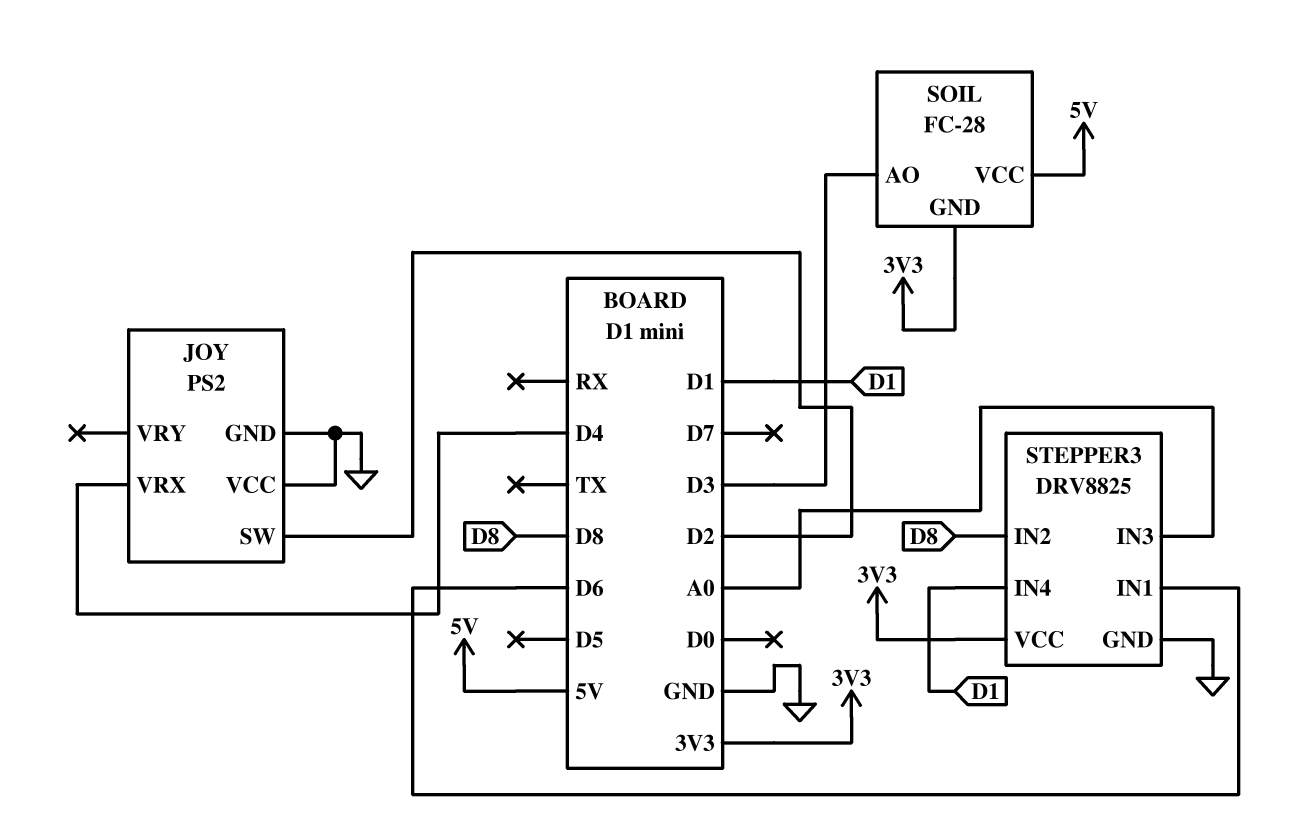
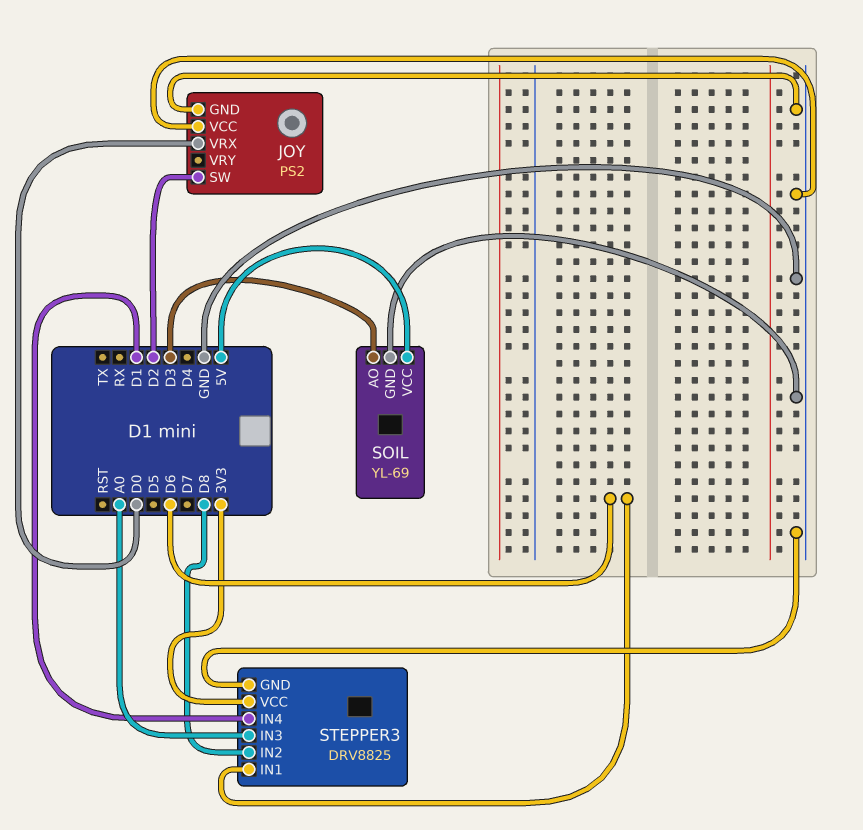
JOY pin VRX: D4 -> D0
SOIL: FC-28 -> YL-69
SOIL pin GND: 3V3 -> GND

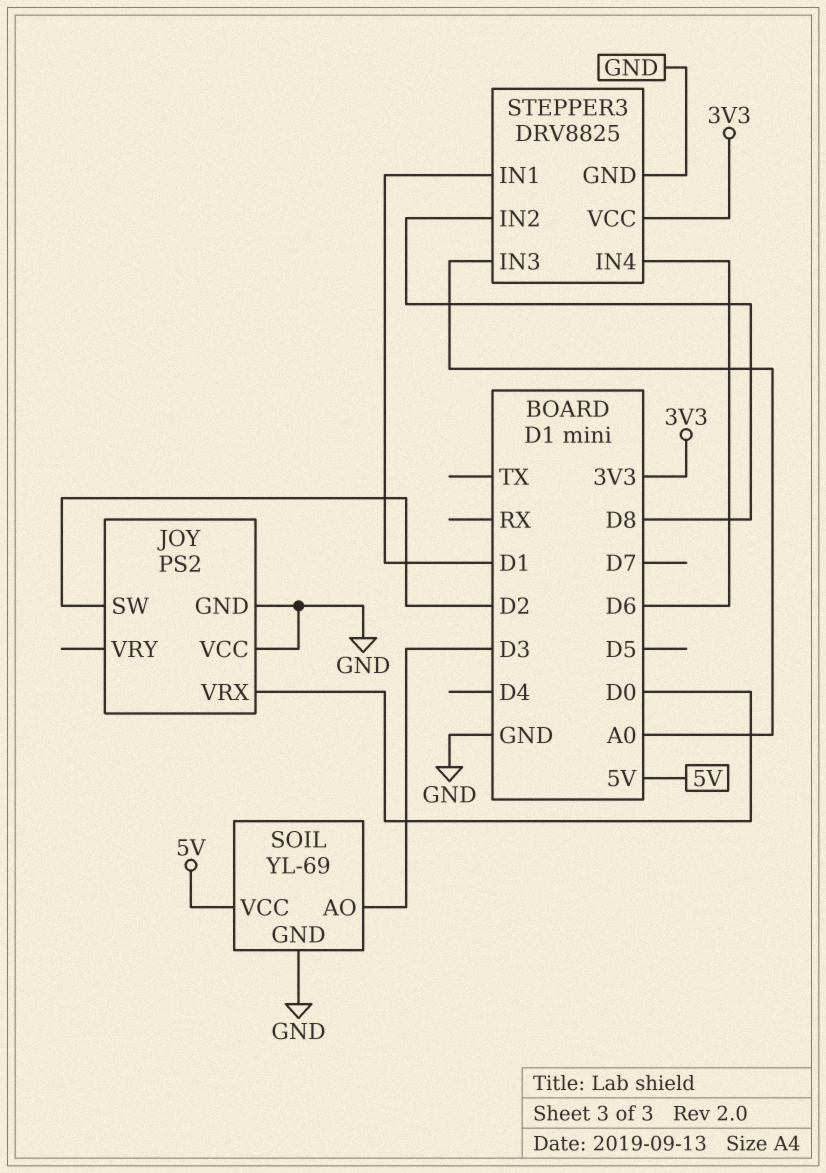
STEPPER3 pin IN1: D6 -> D1
STEPPER3 pin IN4: D1 -> D6

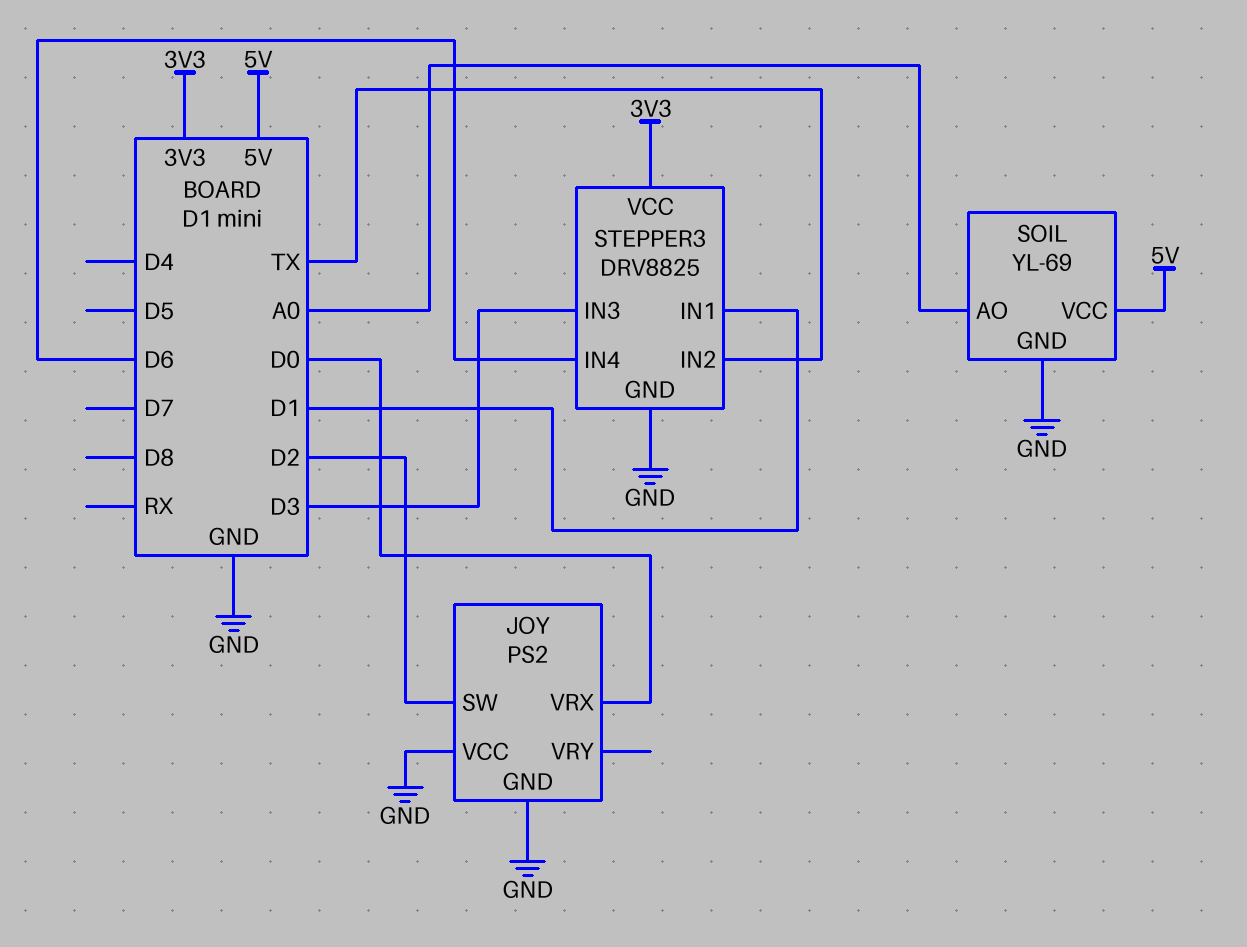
SOIL pin AO: D3 -> A0
STEPPER3 pin IN2: D8 -> TX
STEPPER3 pin IN3: A0 -> D3

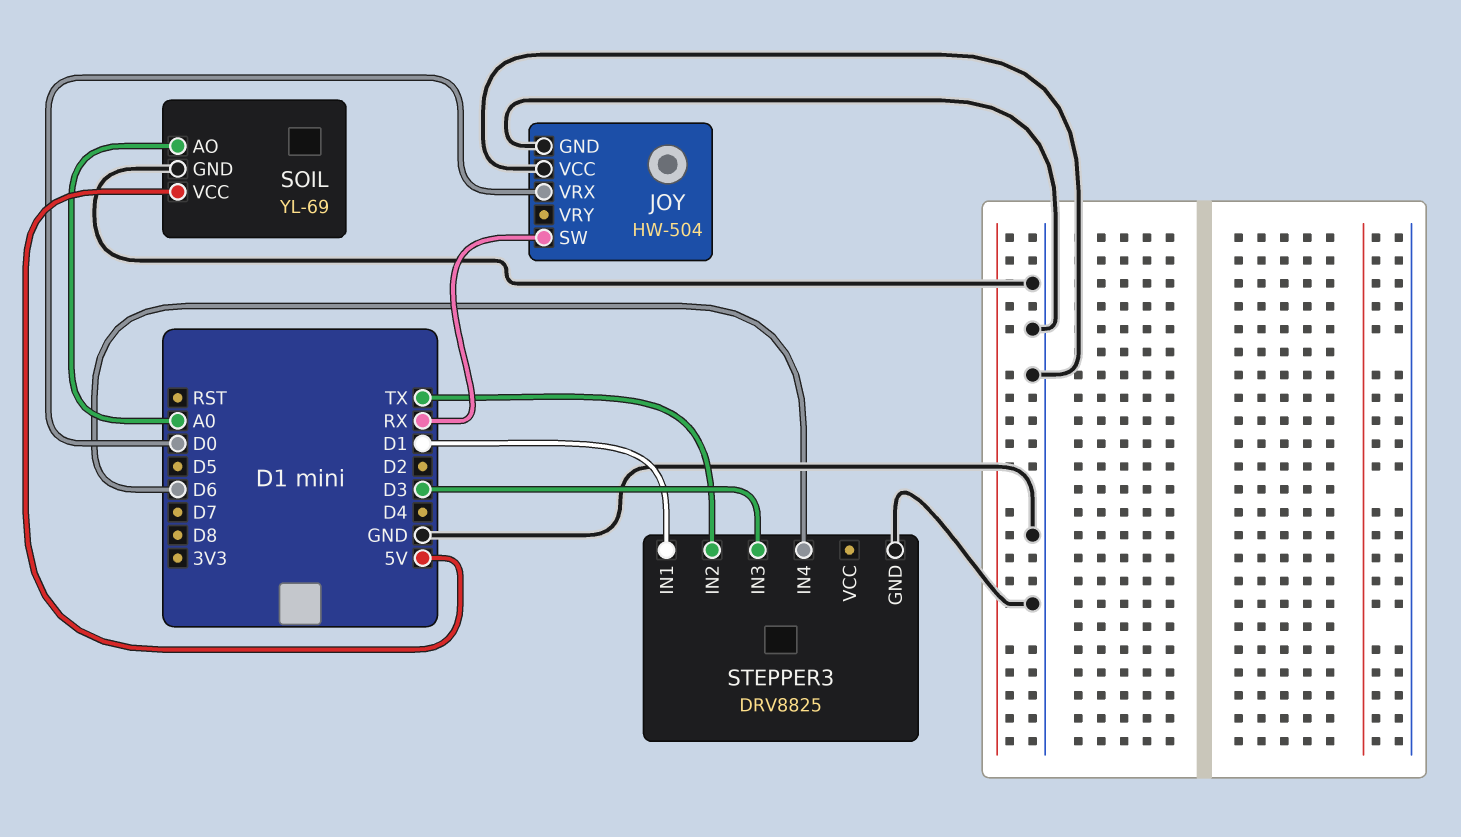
JOY: PS2 -> HW-504
JOY pin SW: D2 -> RX
STEPPER3 pin VCC: 3V3 -> none

